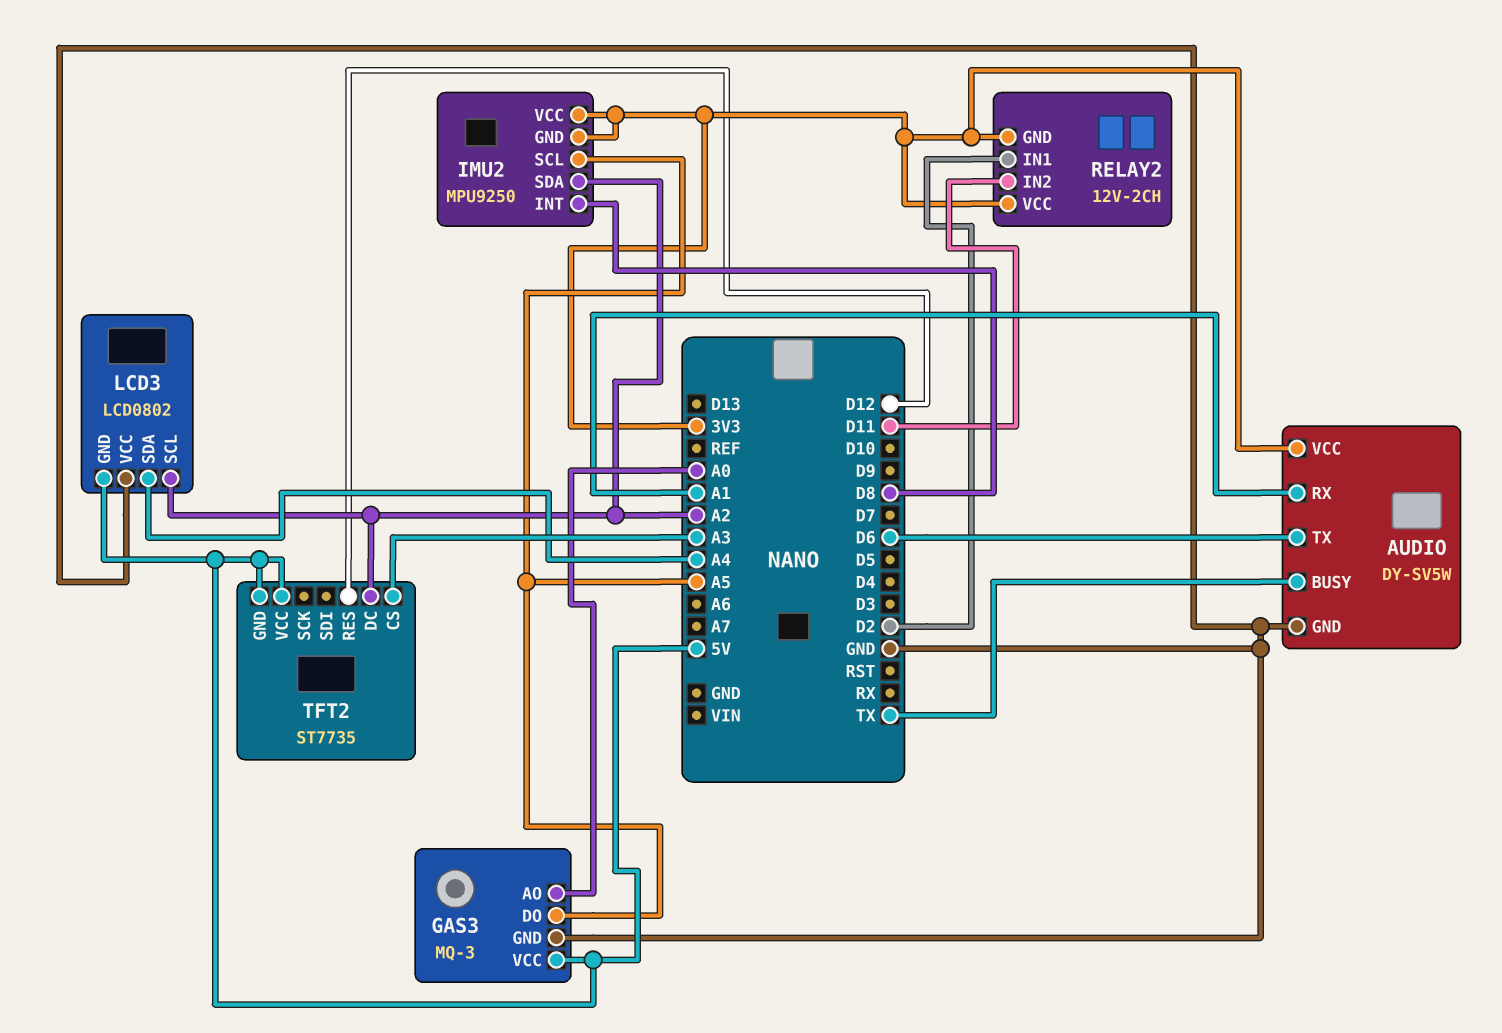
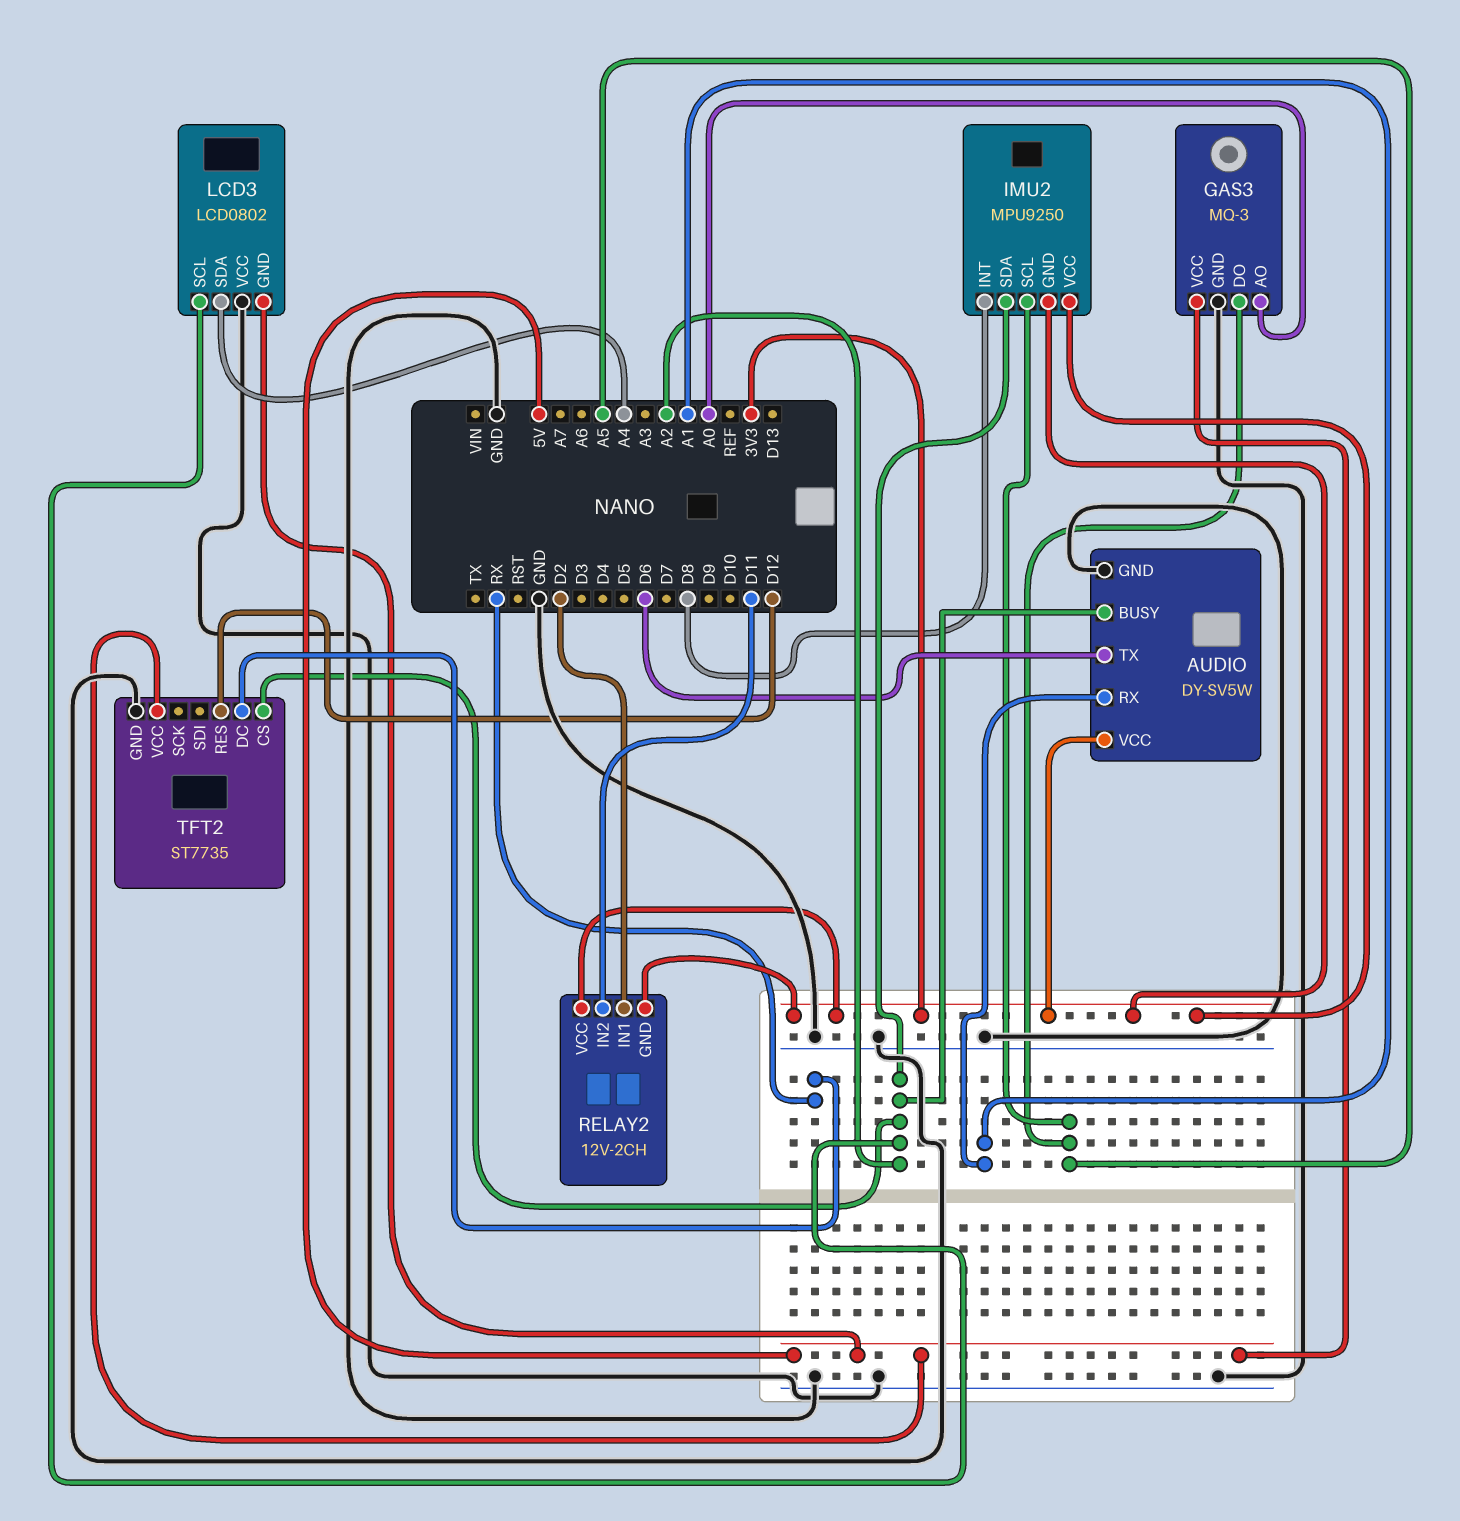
AUDIO pin BUSY: TX -> A2
TFT2 pin CS: A3 -> A2
TFT2 pin DC: A2 -> RX
TFT2 pin GND: 5V -> GND

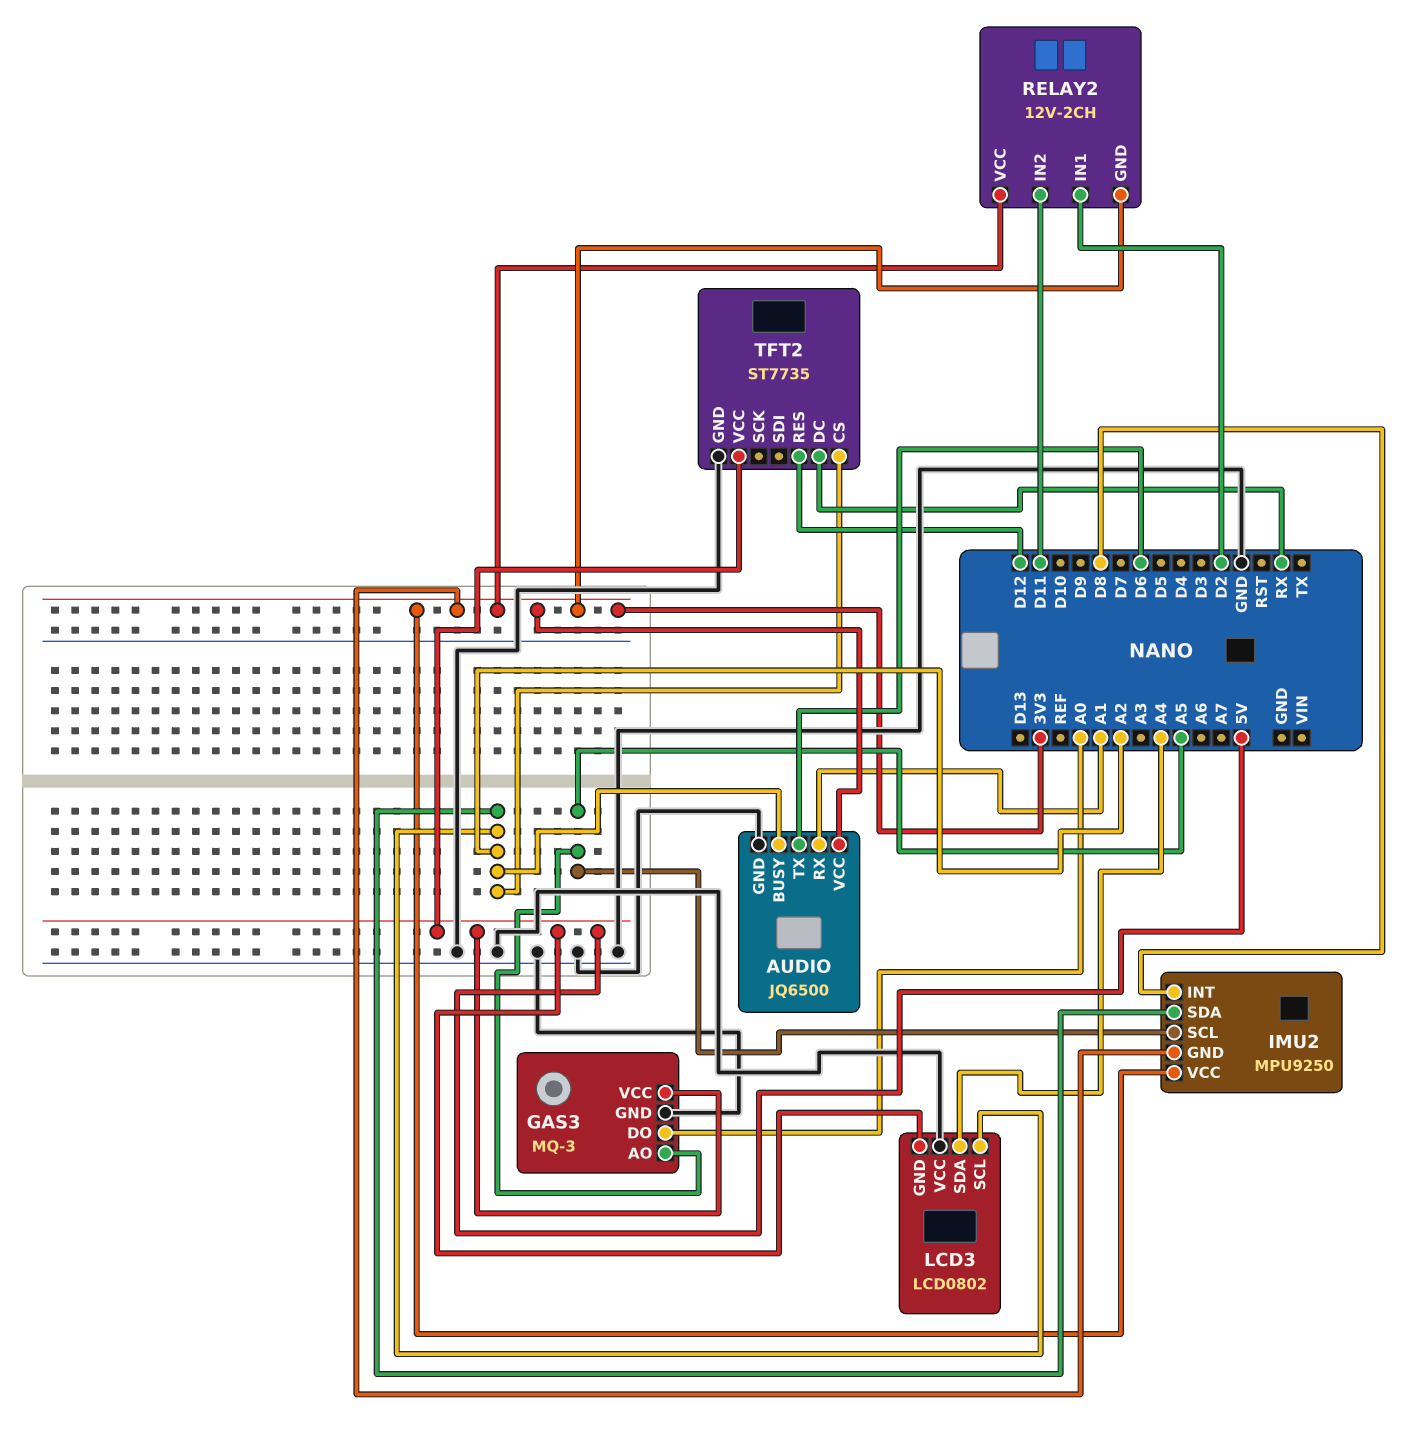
AUDIO: DY-SV5W -> JQ6500
GAS3 pin AO: A0 -> A5
GAS3 pin DO: A5 -> A0

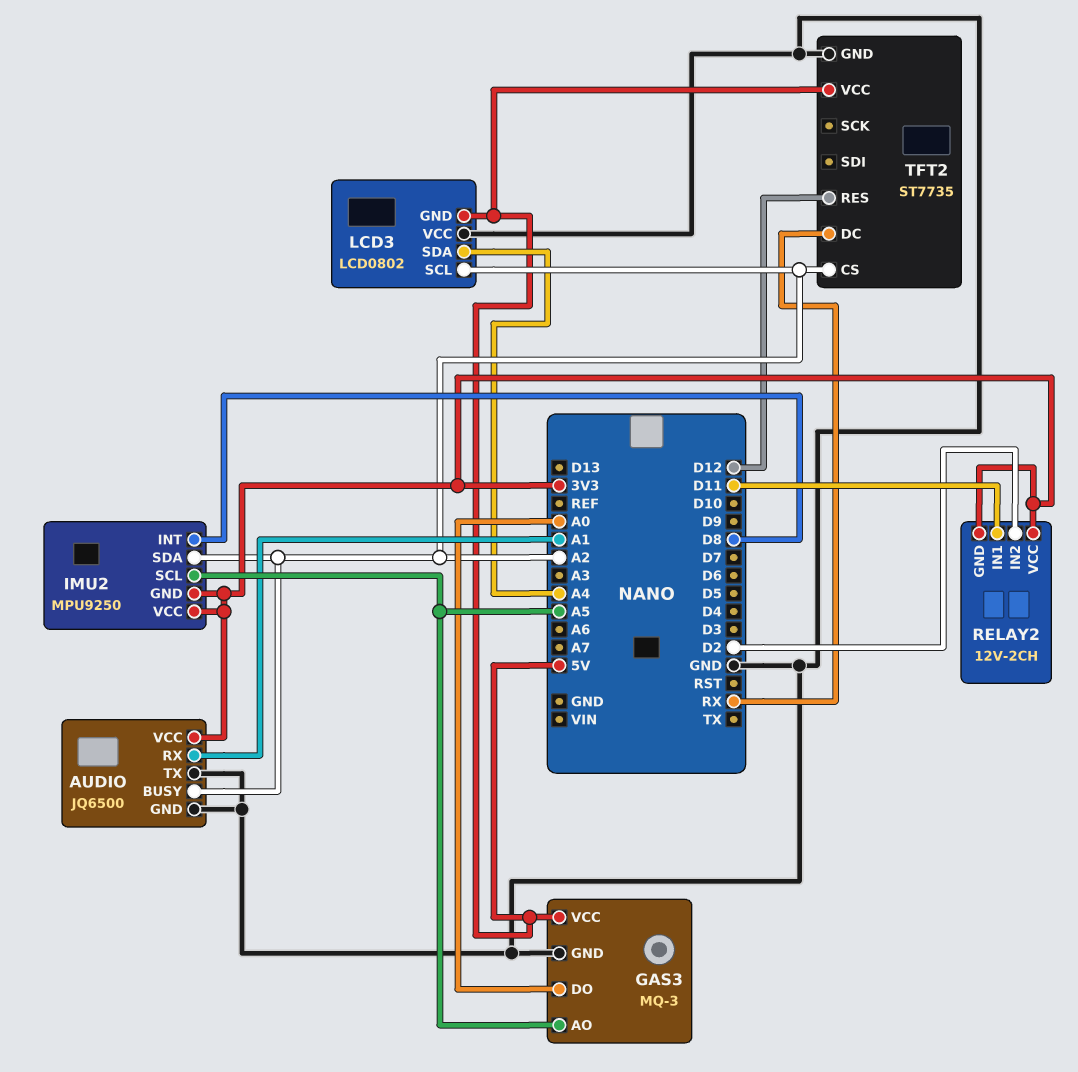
AUDIO pin TX: D6 -> GND
RELAY2 pin IN1: D2 -> D11
RELAY2 pin IN2: D11 -> D2

